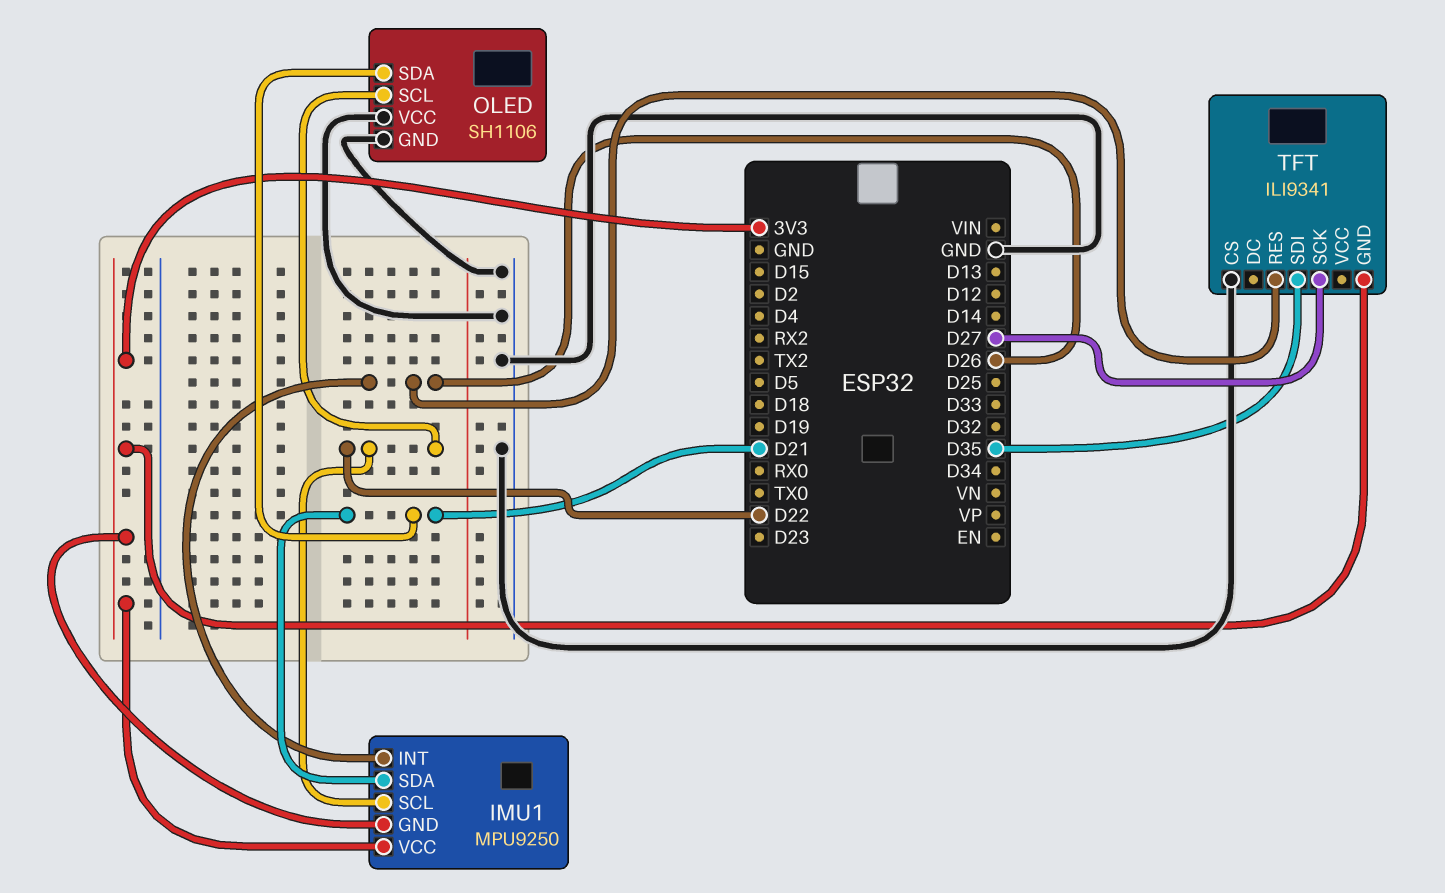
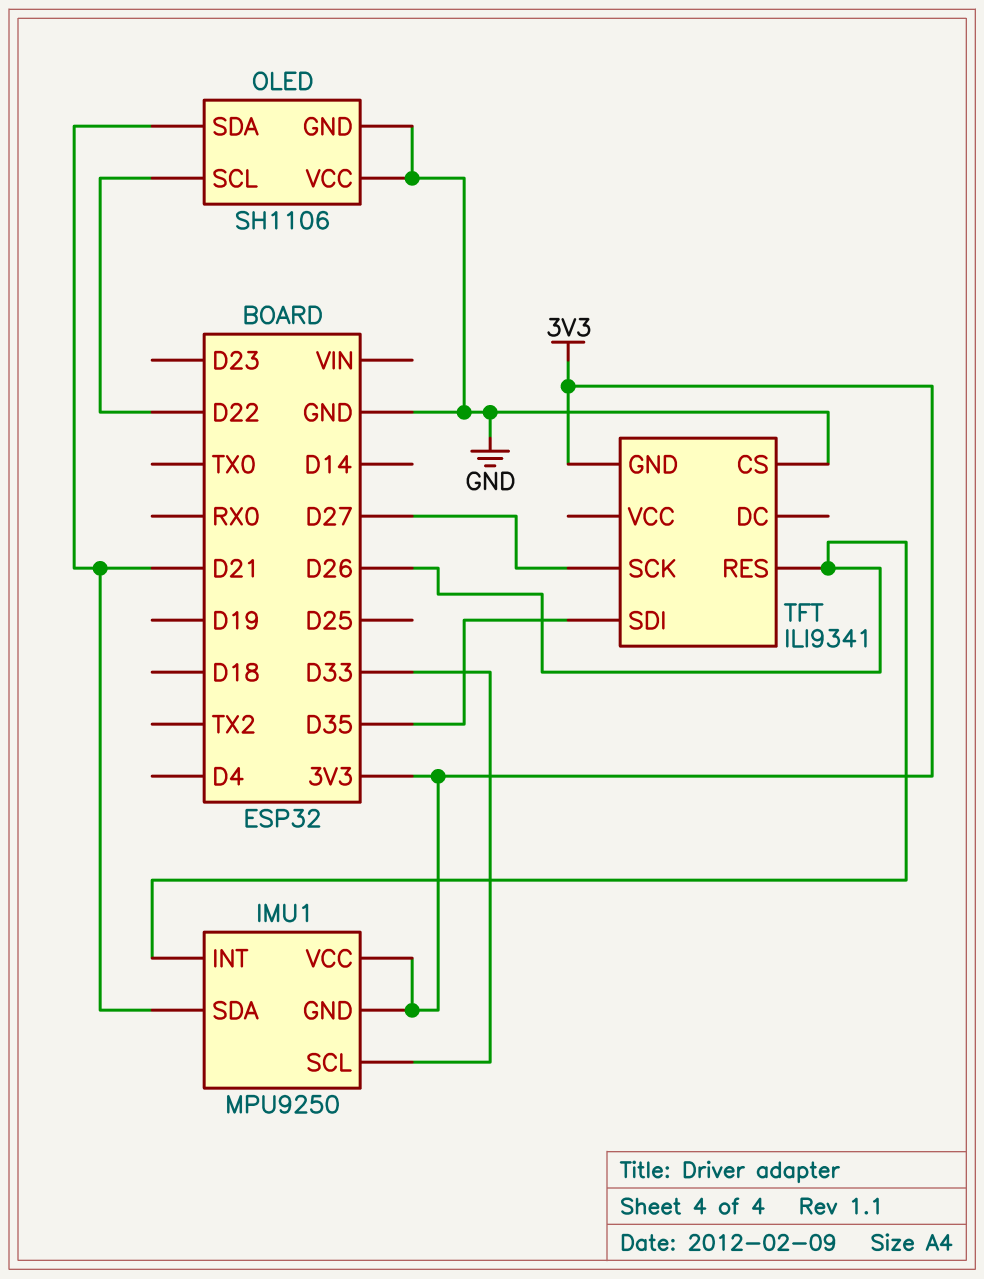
IMU1 pin SCL: D22 -> D33

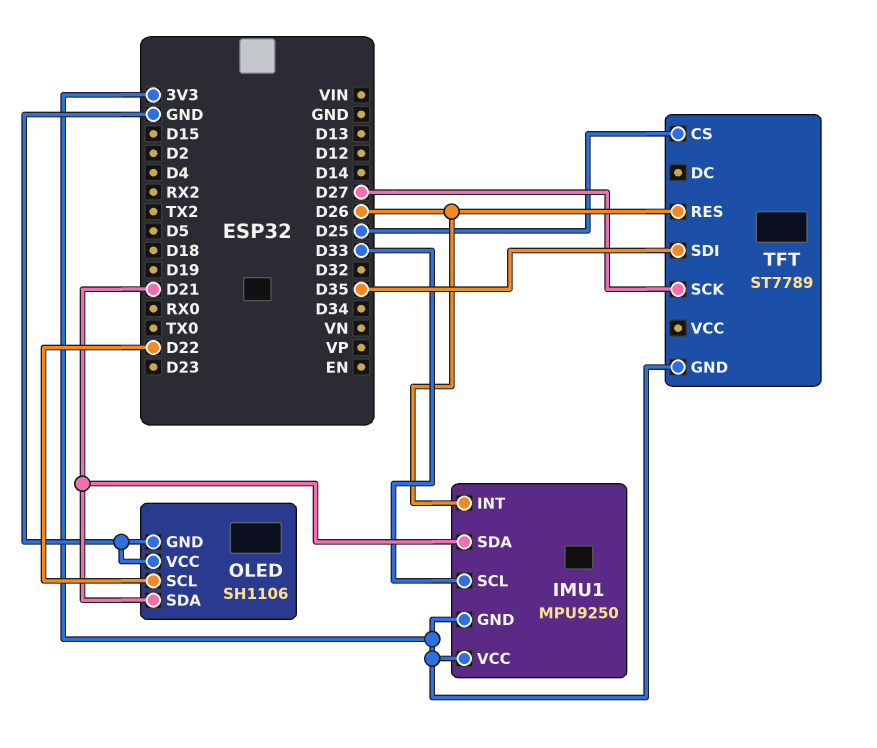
TFT: ILI9341 -> ST7789
TFT pin CS: GND -> D25

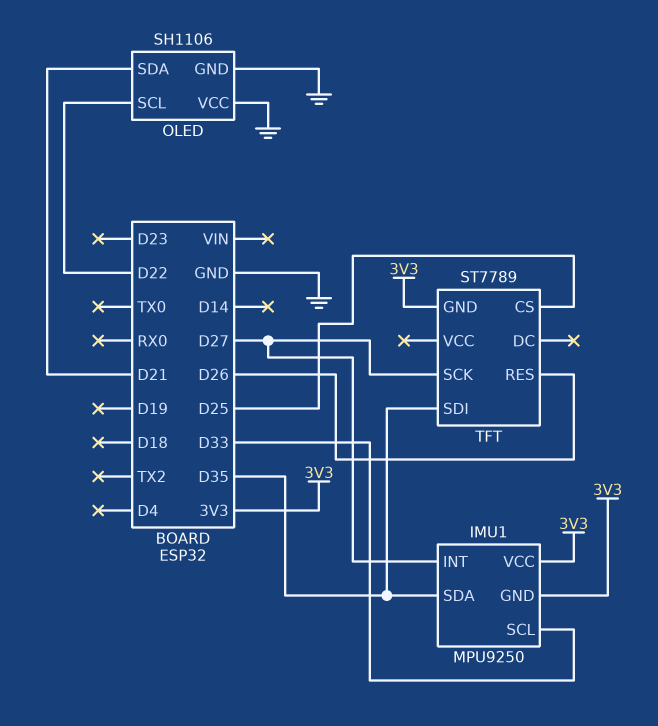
IMU1 pin INT: D26 -> D27
IMU1 pin SDA: D21 -> D35

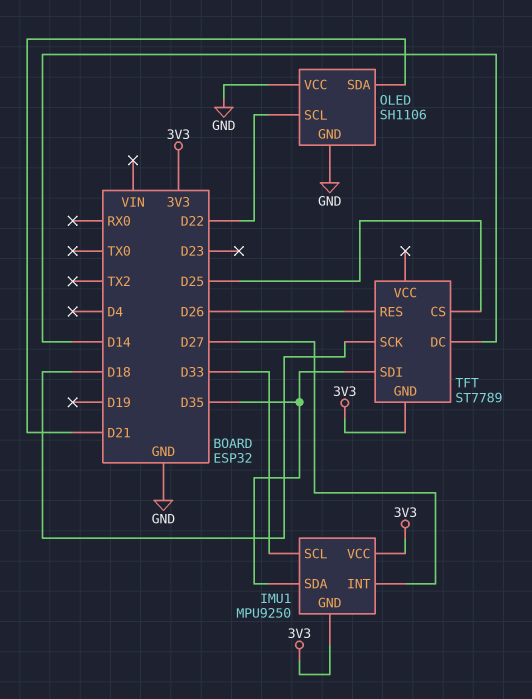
TFT pin DC: none -> D14
TFT pin SCK: D27 -> D18

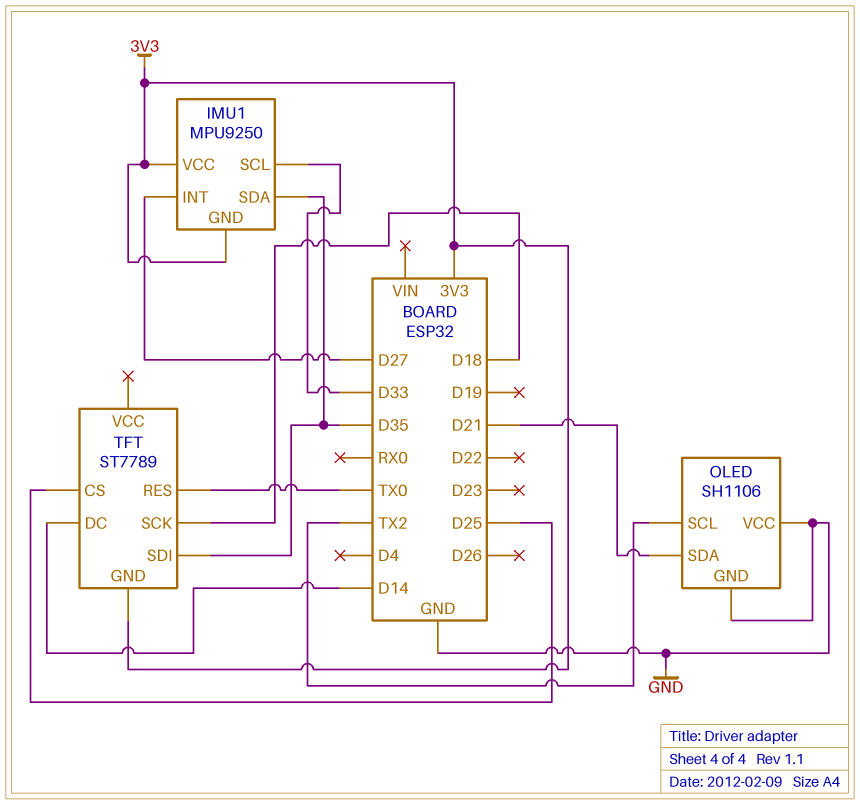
OLED pin SCL: D22 -> TX2
TFT pin RES: D26 -> TX0

